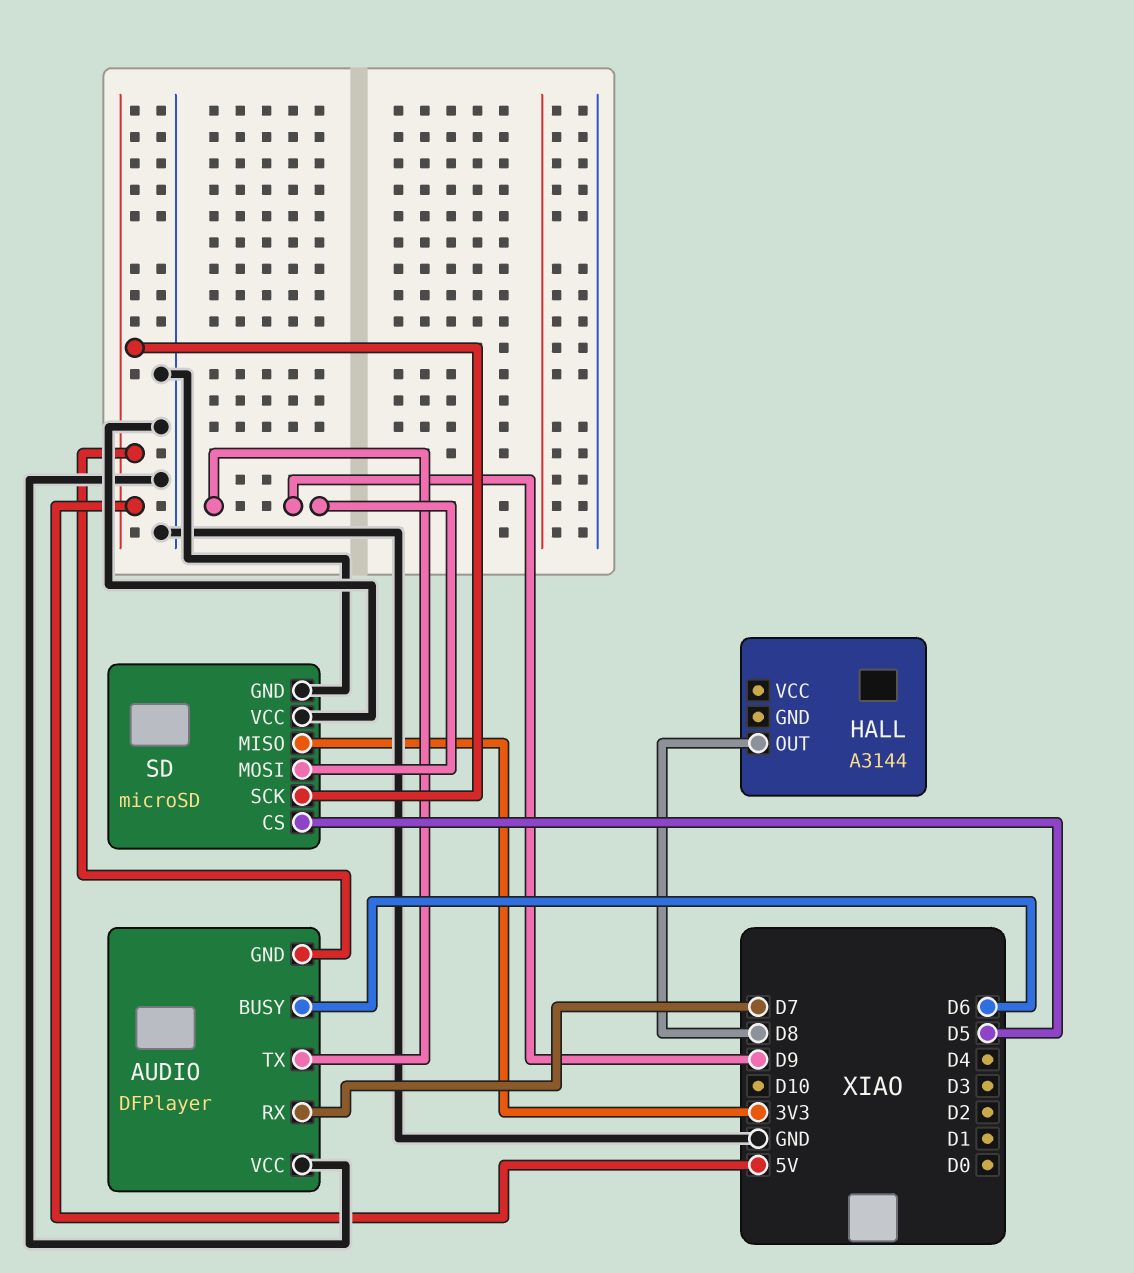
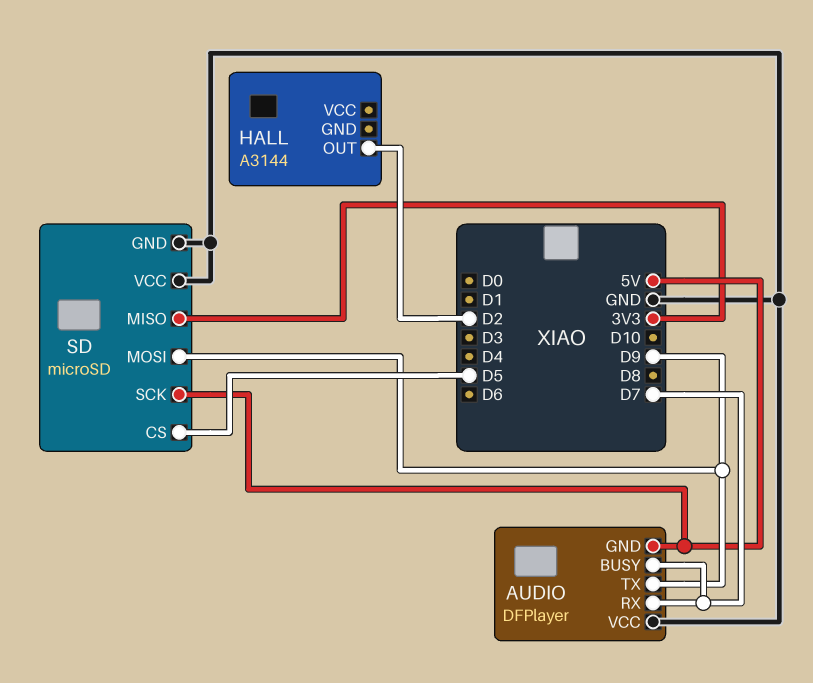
AUDIO pin BUSY: D6 -> D7
HALL pin OUT: D8 -> D2

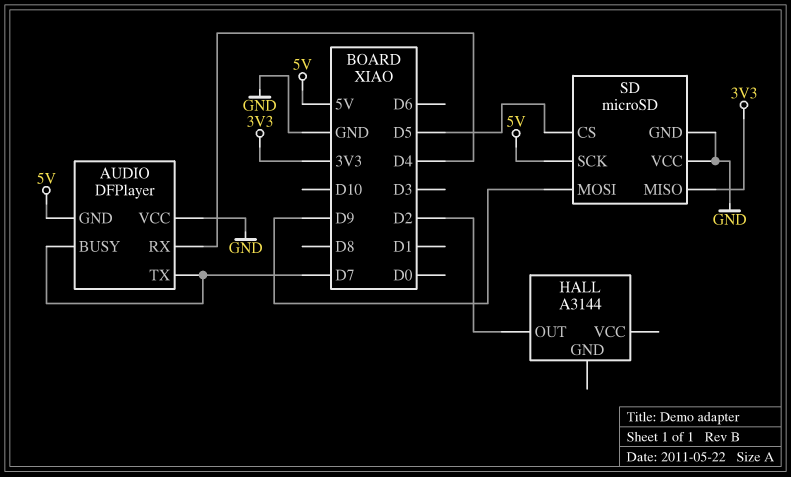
AUDIO pin RX: D7 -> D4
AUDIO pin TX: D9 -> D7

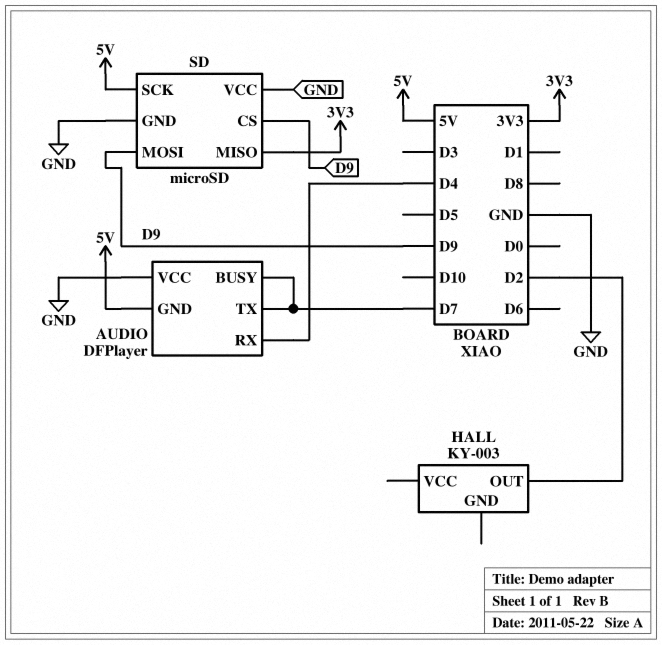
HALL: A3144 -> KY-003
SD pin CS: D5 -> D9

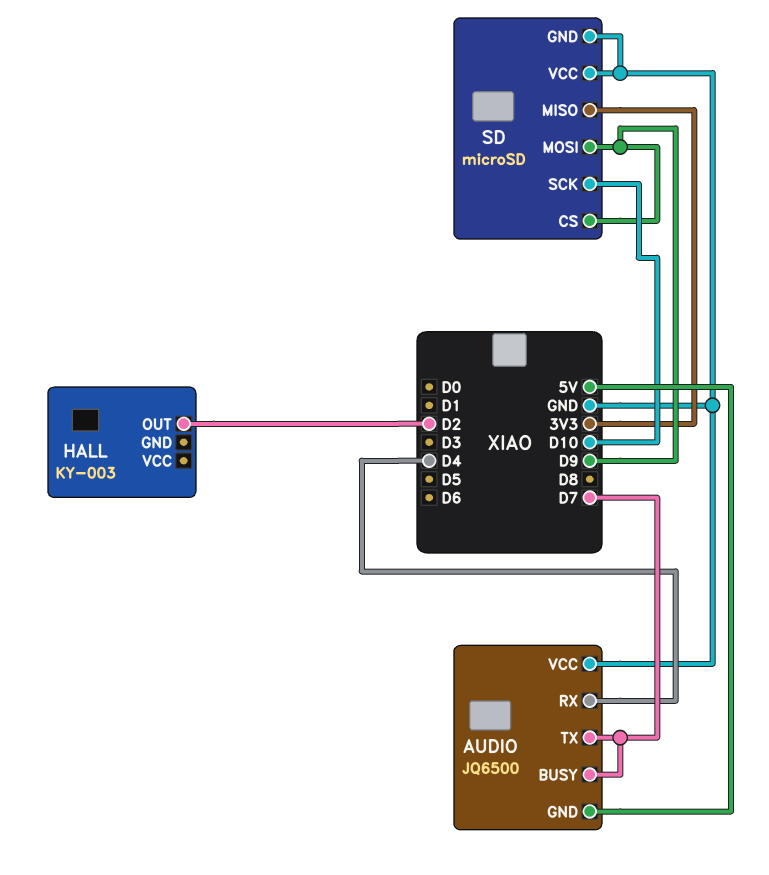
AUDIO: DFPlayer -> JQ6500
SD pin SCK: 5V -> D10

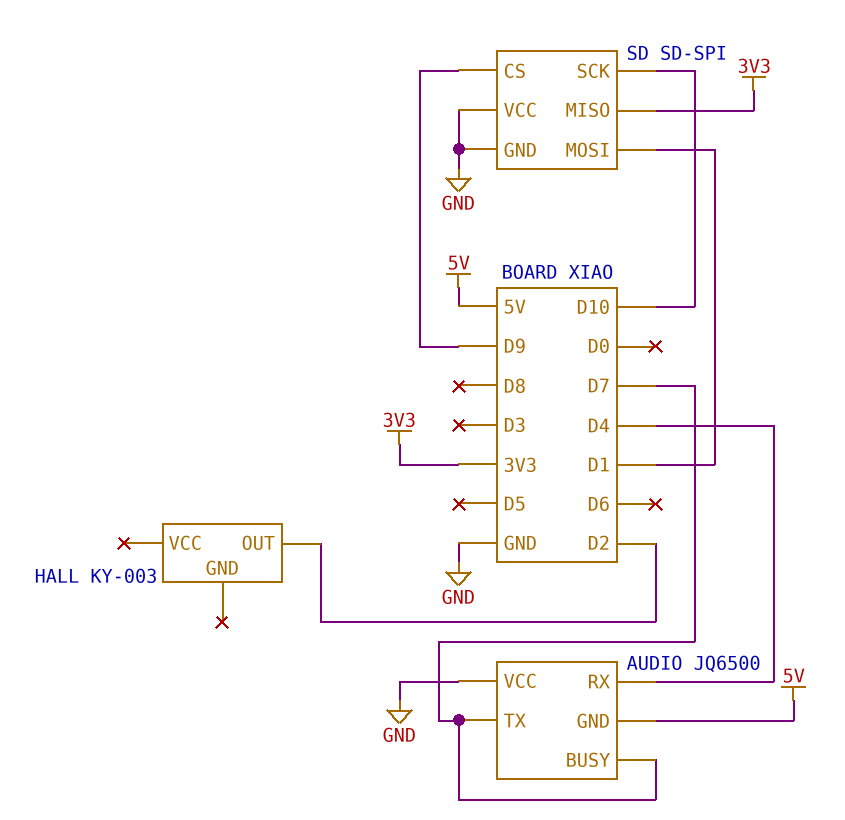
SD: microSD -> SD-SPI
SD pin MOSI: D9 -> D1

